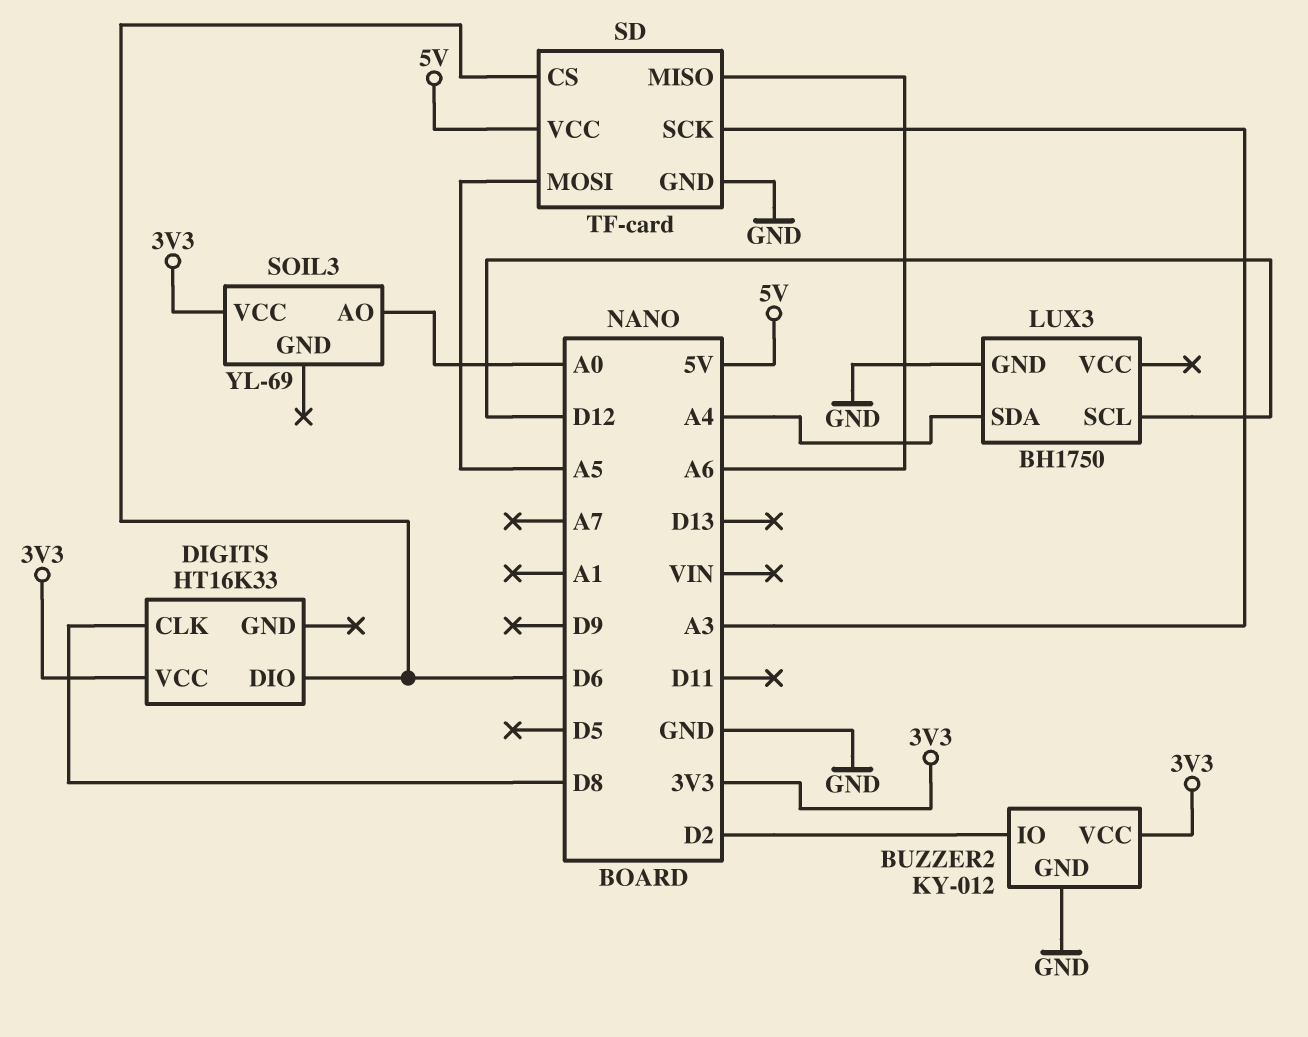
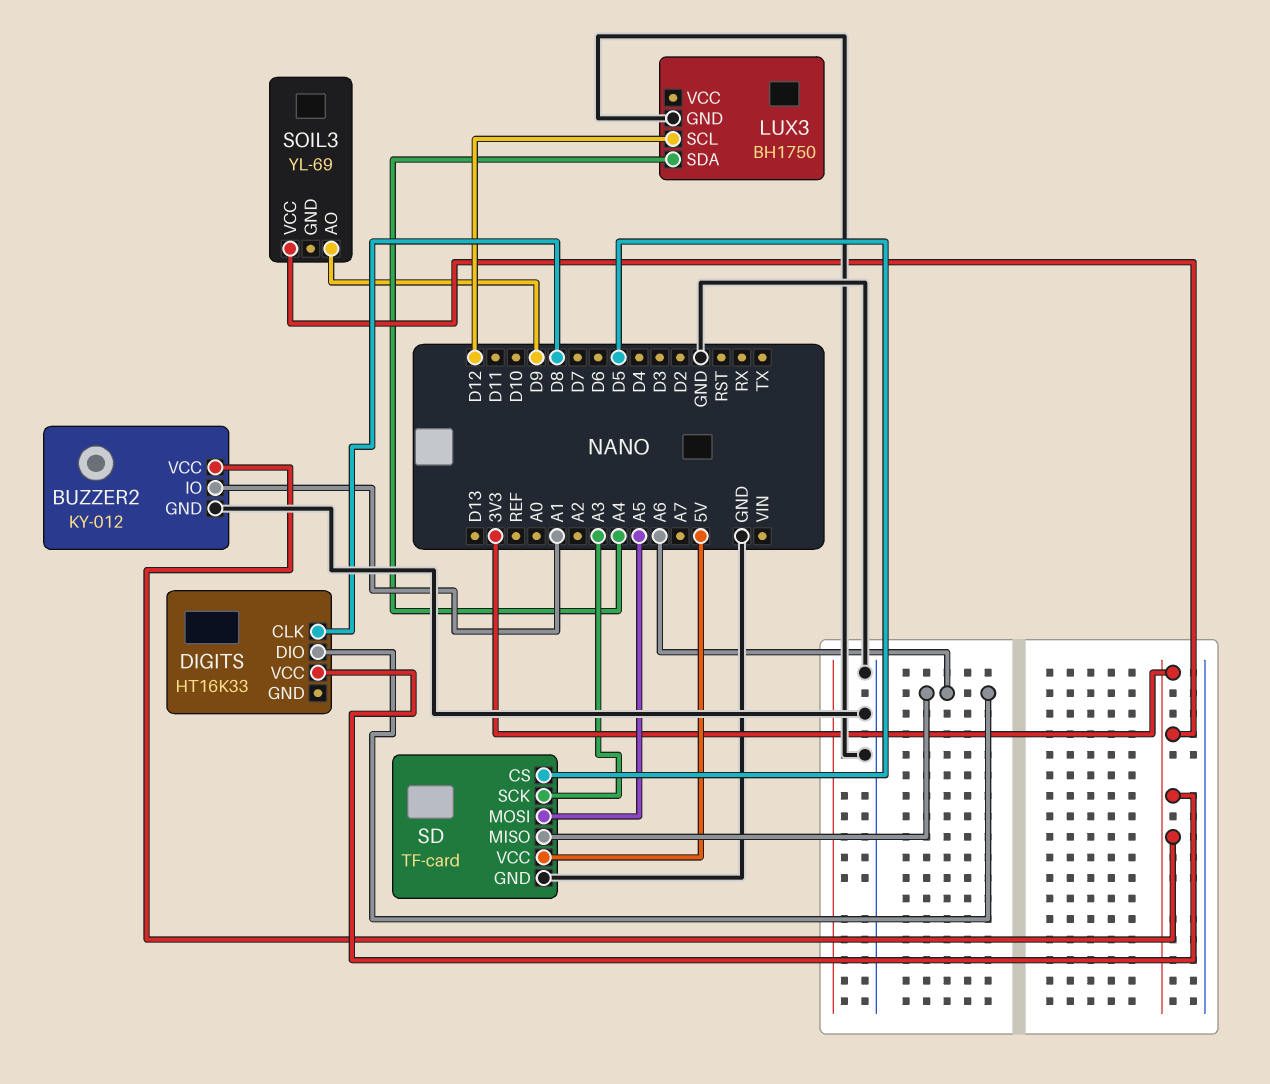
BUZZER2 pin IO: D2 -> A1
DIGITS pin DIO: D6 -> A6
SD pin CS: D6 -> D5
SOIL3 pin AO: A0 -> D9

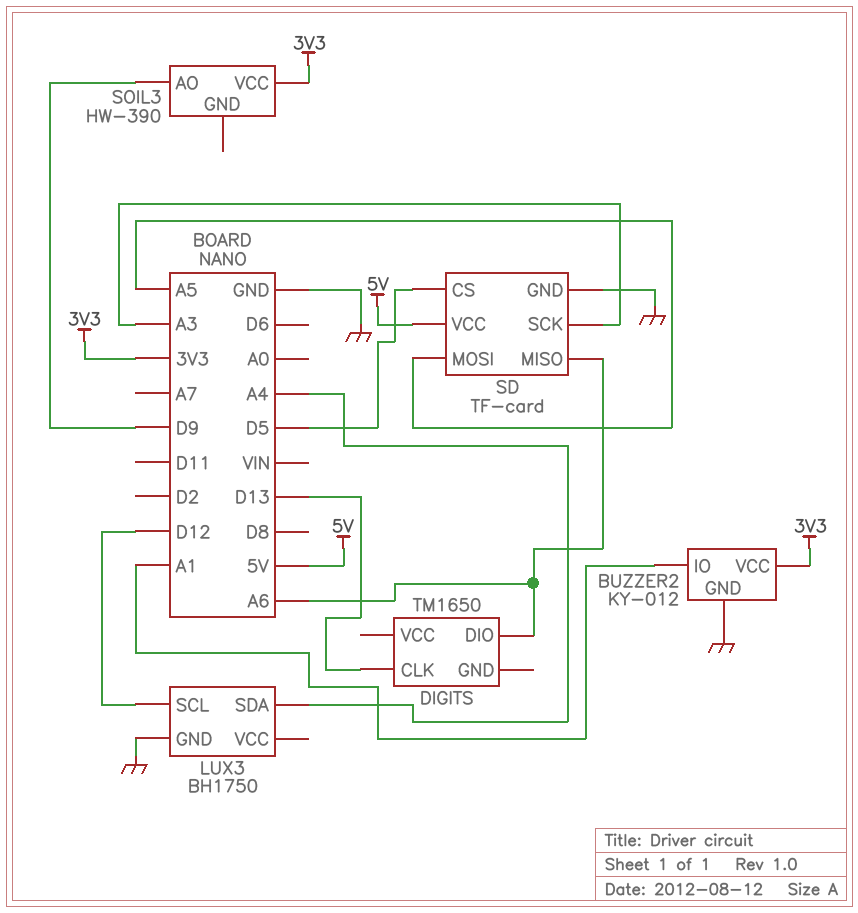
DIGITS: HT16K33 -> TM1650
DIGITS pin CLK: D8 -> D13
DIGITS pin VCC: 3V3 -> none
SOIL3: YL-69 -> HW-390

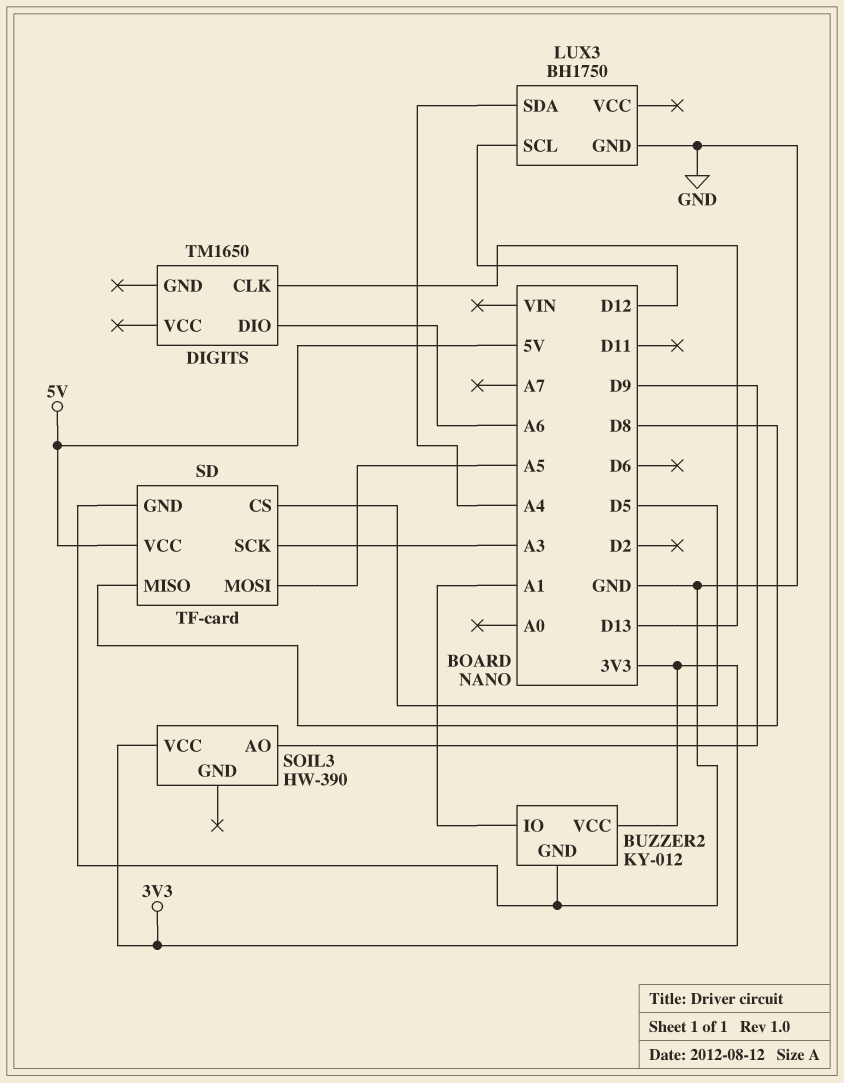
SD pin MISO: A6 -> D8

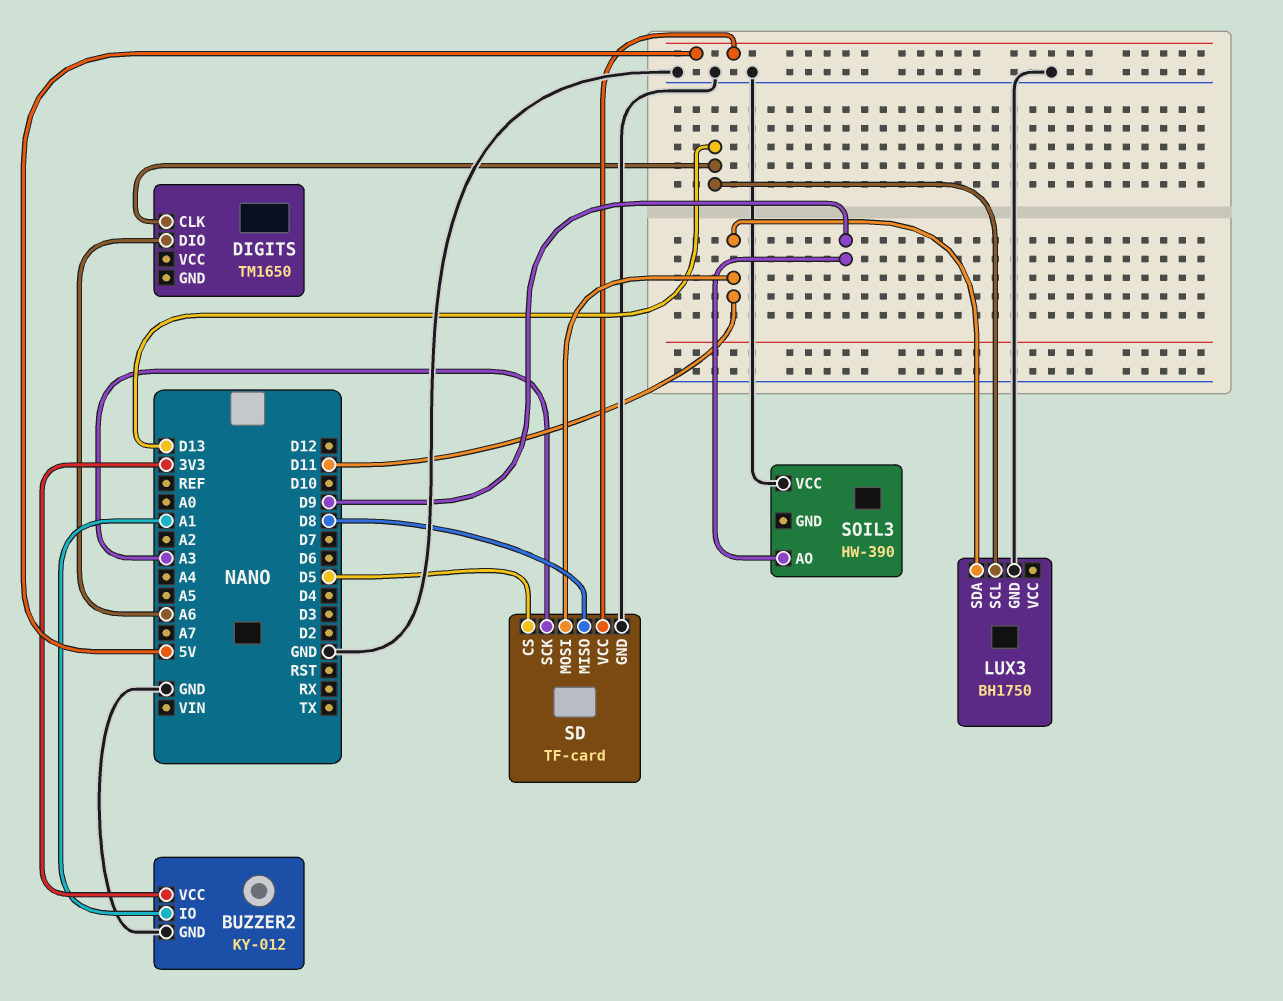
LUX3 pin SCL: D12 -> D13
LUX3 pin SDA: A4 -> D11
SD pin MOSI: A5 -> D11
SOIL3 pin VCC: 3V3 -> GND

